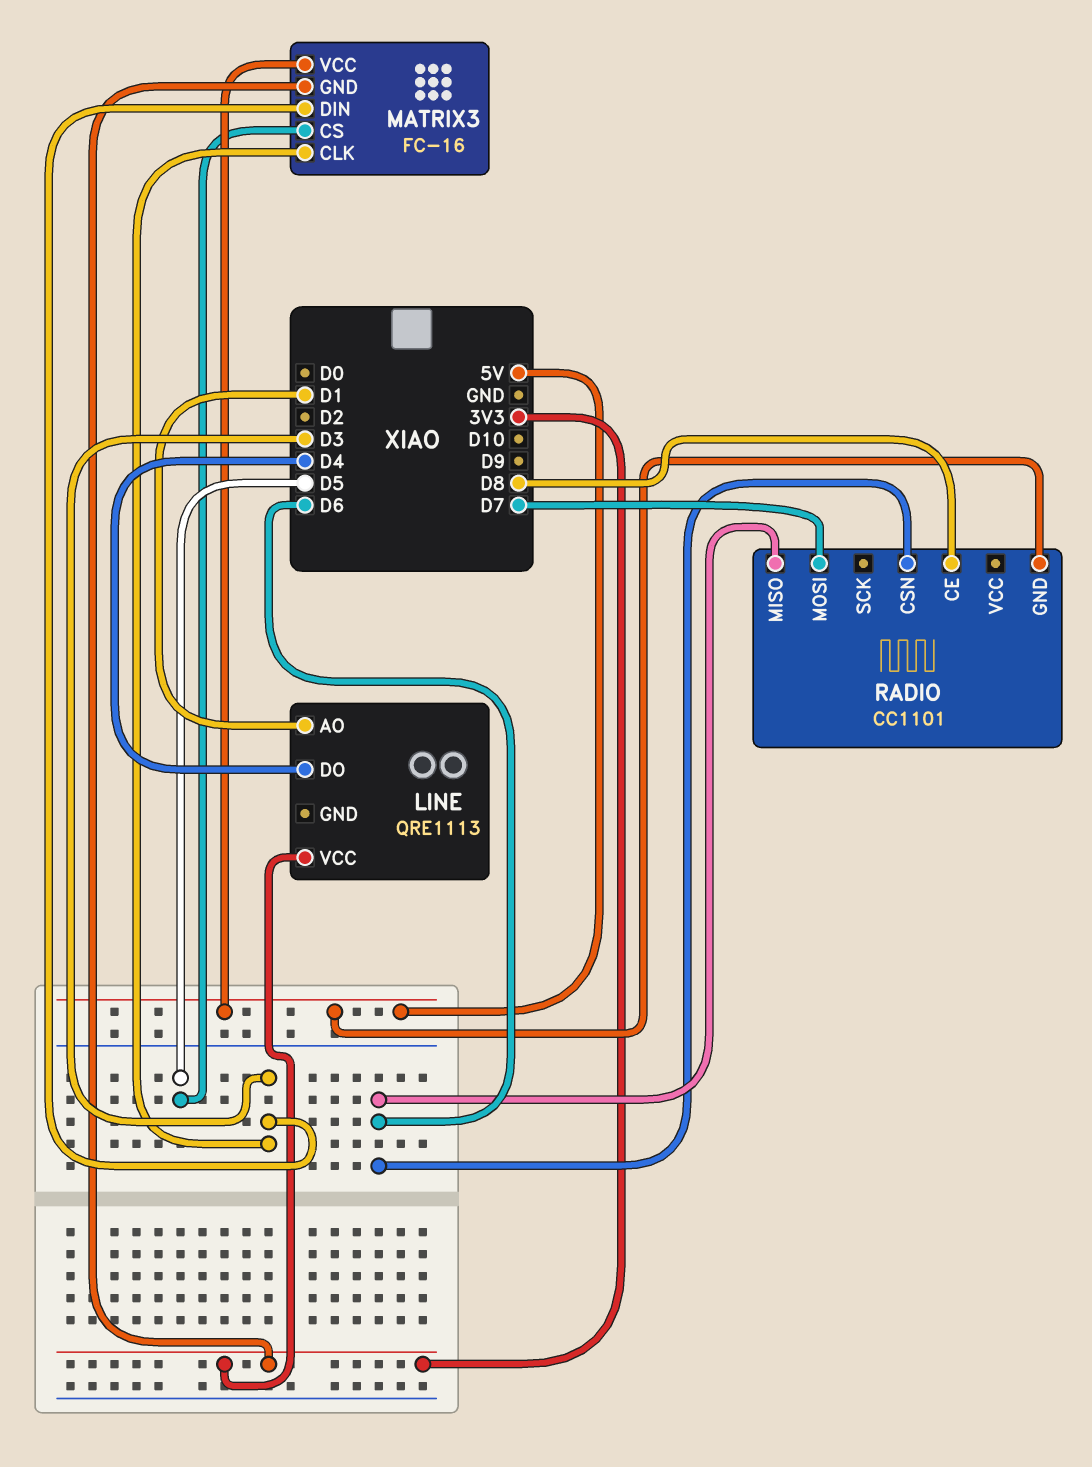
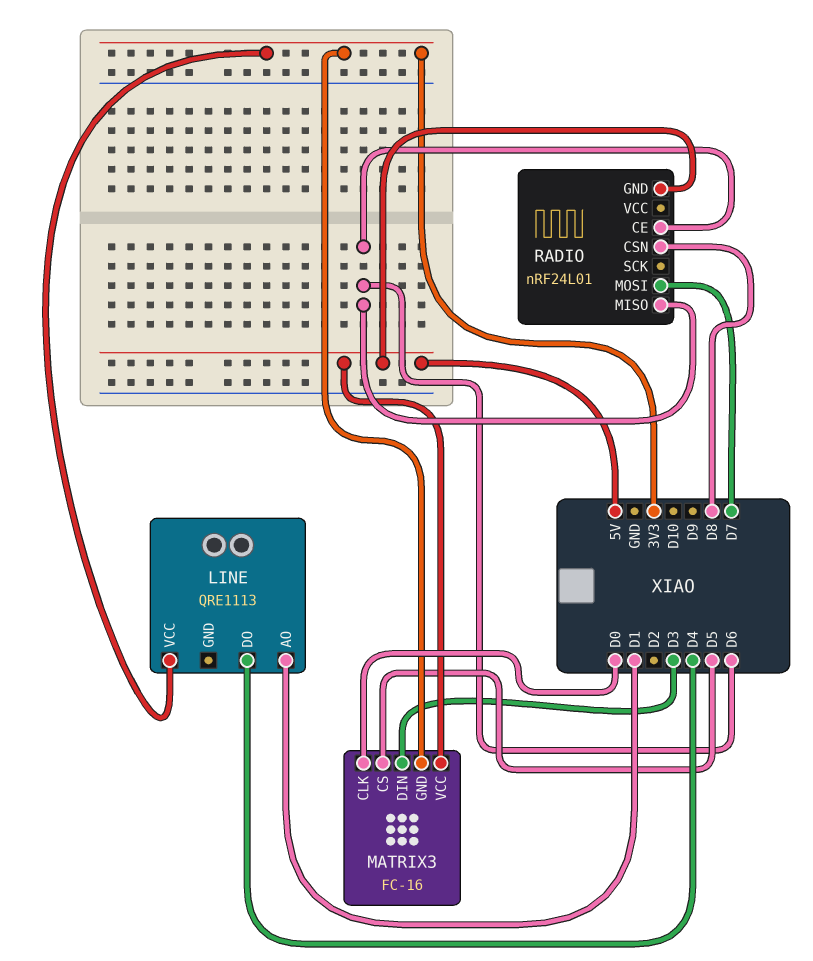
MATRIX3 pin CLK: D3 -> D0
RADIO: CC1101 -> nRF24L01
RADIO pin CE: D8 -> D6
RADIO pin CSN: D6 -> D8

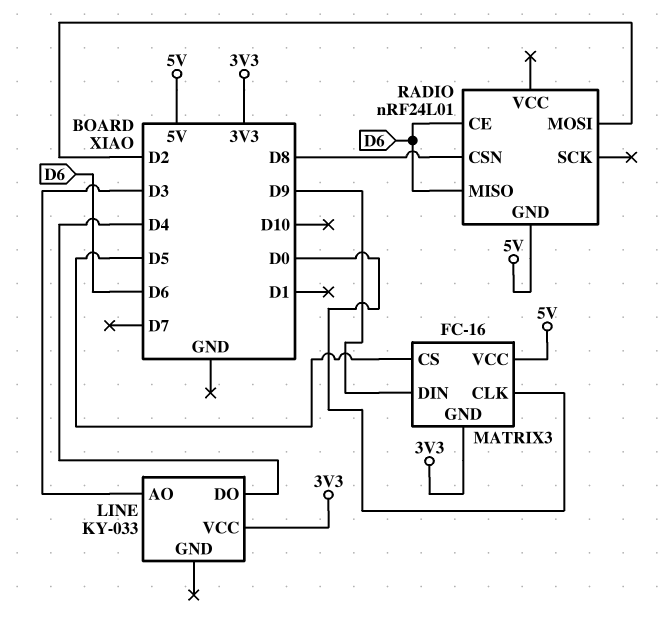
LINE: QRE1113 -> KY-033
LINE pin AO: D1 -> D3
MATRIX3 pin DIN: D3 -> D9
RADIO pin MOSI: D7 -> D2

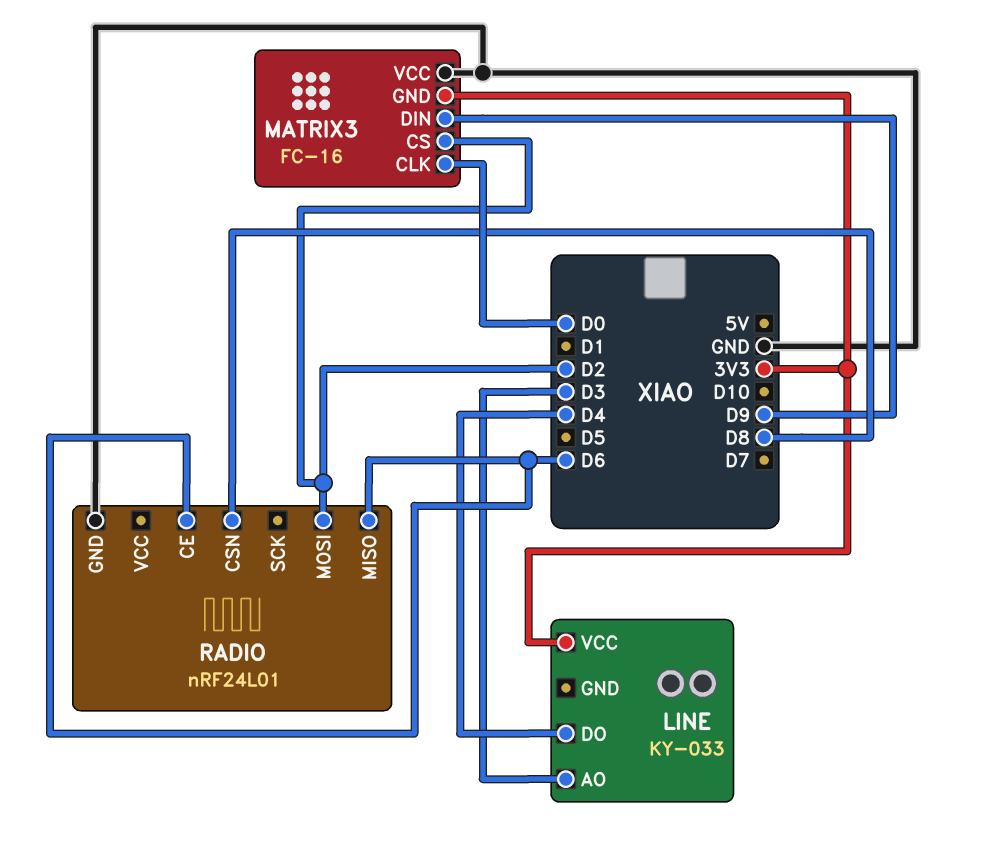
MATRIX3 pin CS: D5 -> D2
MATRIX3 pin VCC: 5V -> GND
RADIO pin GND: 5V -> GND

